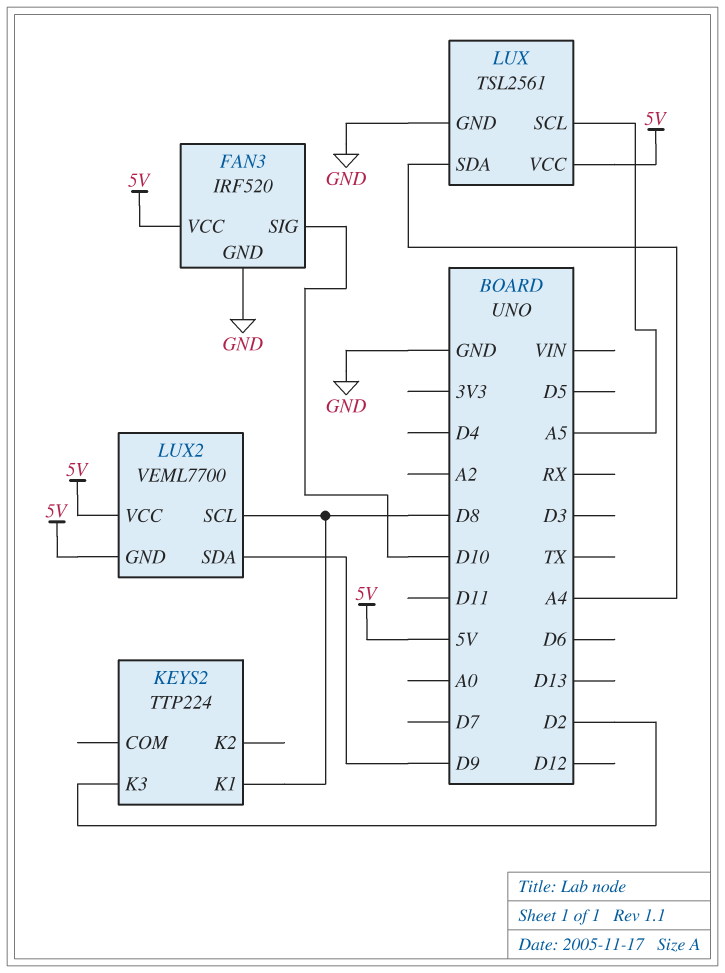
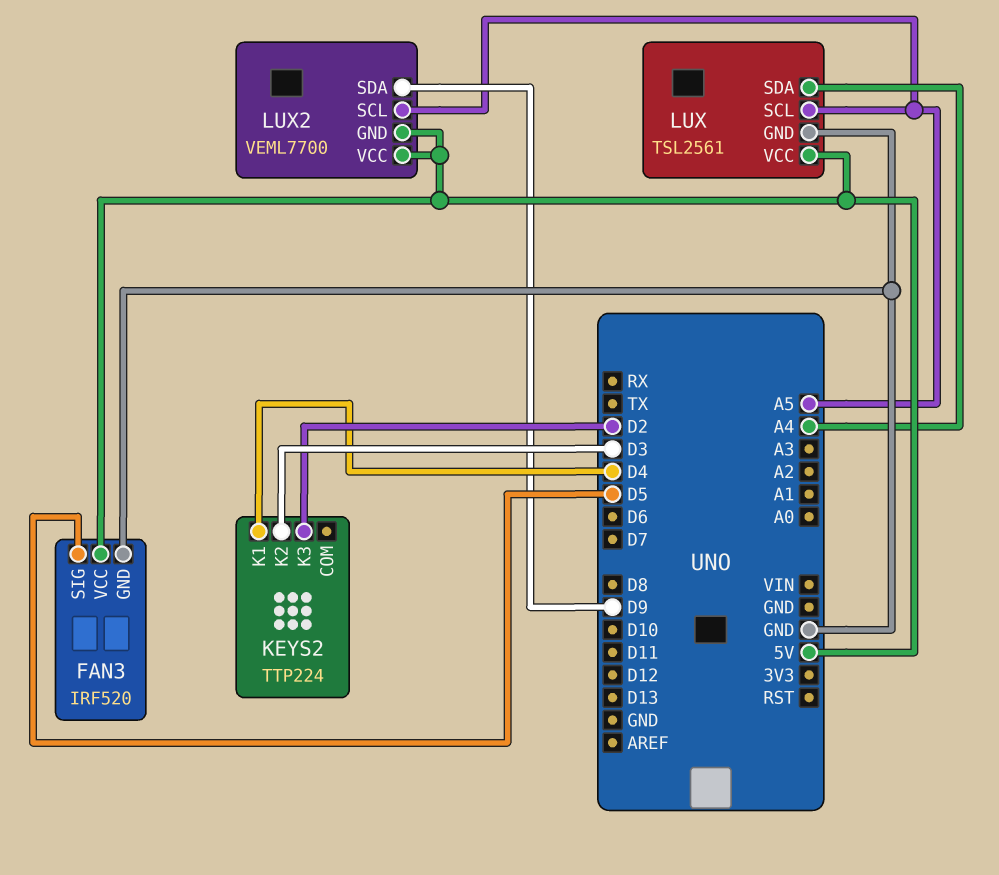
FAN3 pin SIG: D10 -> D5
KEYS2 pin K1: D8 -> D4
KEYS2 pin K2: none -> D3
LUX2 pin SCL: D8 -> A5

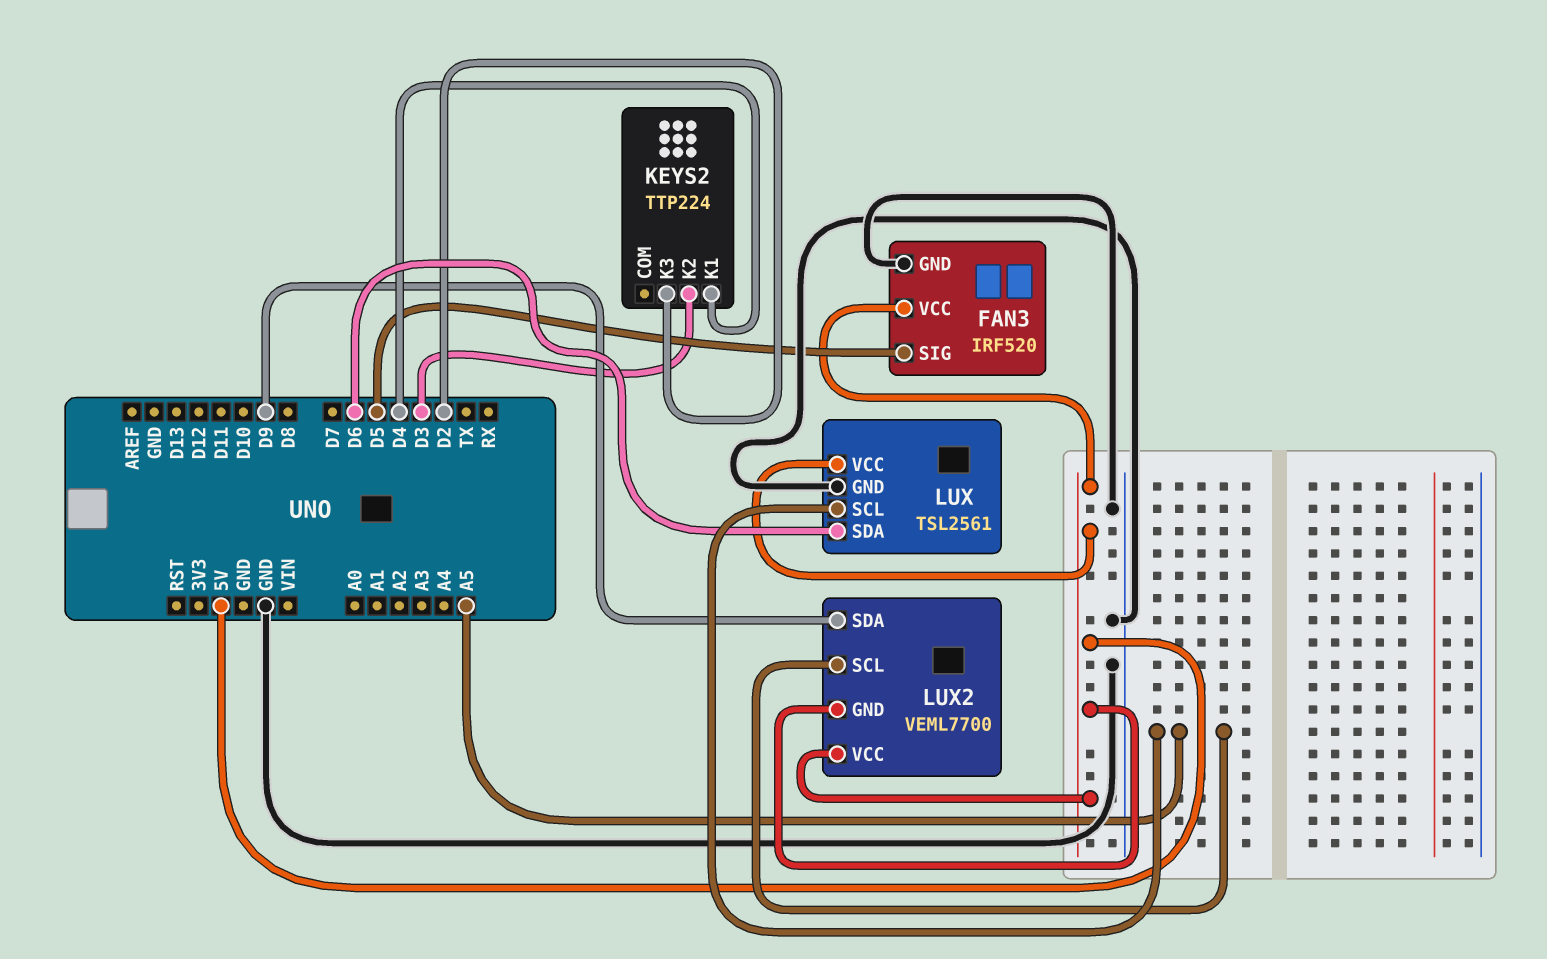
LUX pin SDA: A4 -> D6

